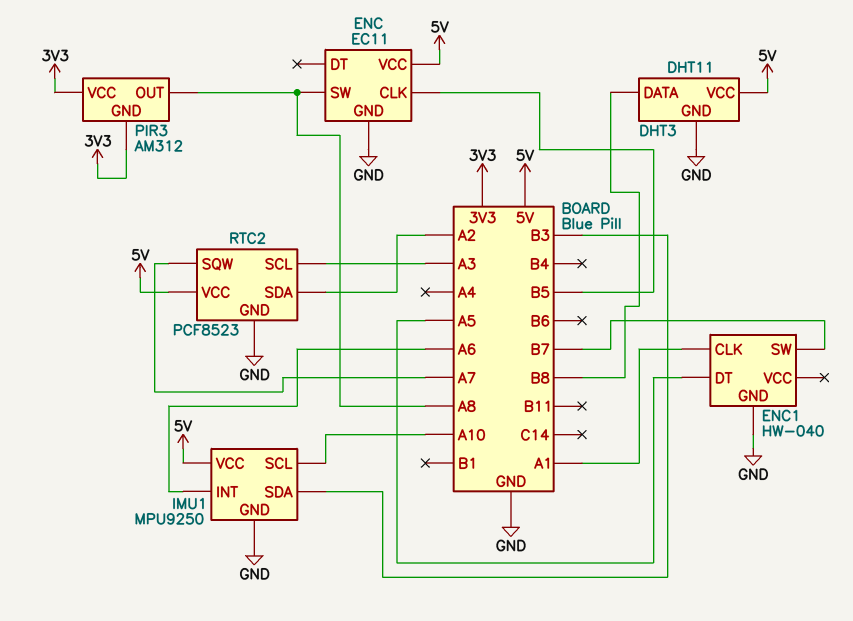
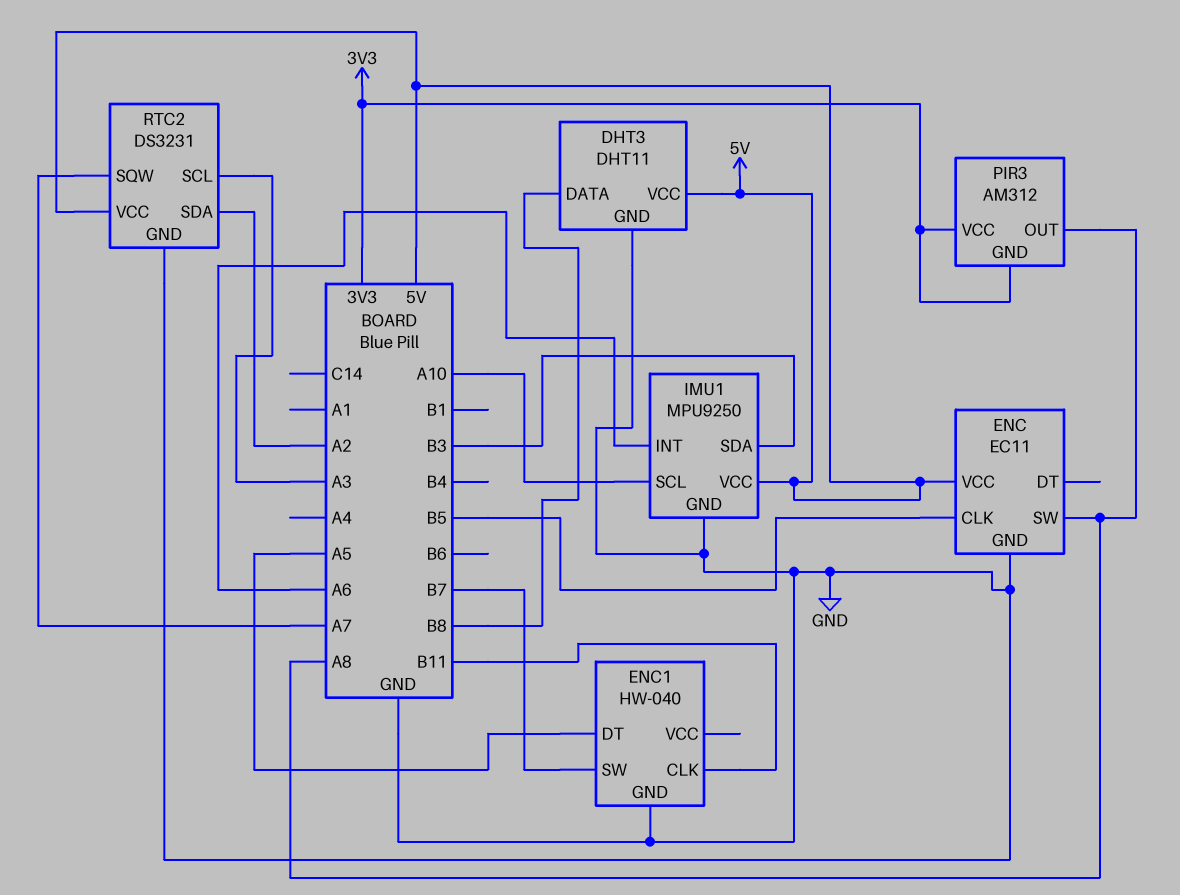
ENC1 pin CLK: A1 -> B11
RTC2: PCF8523 -> DS3231

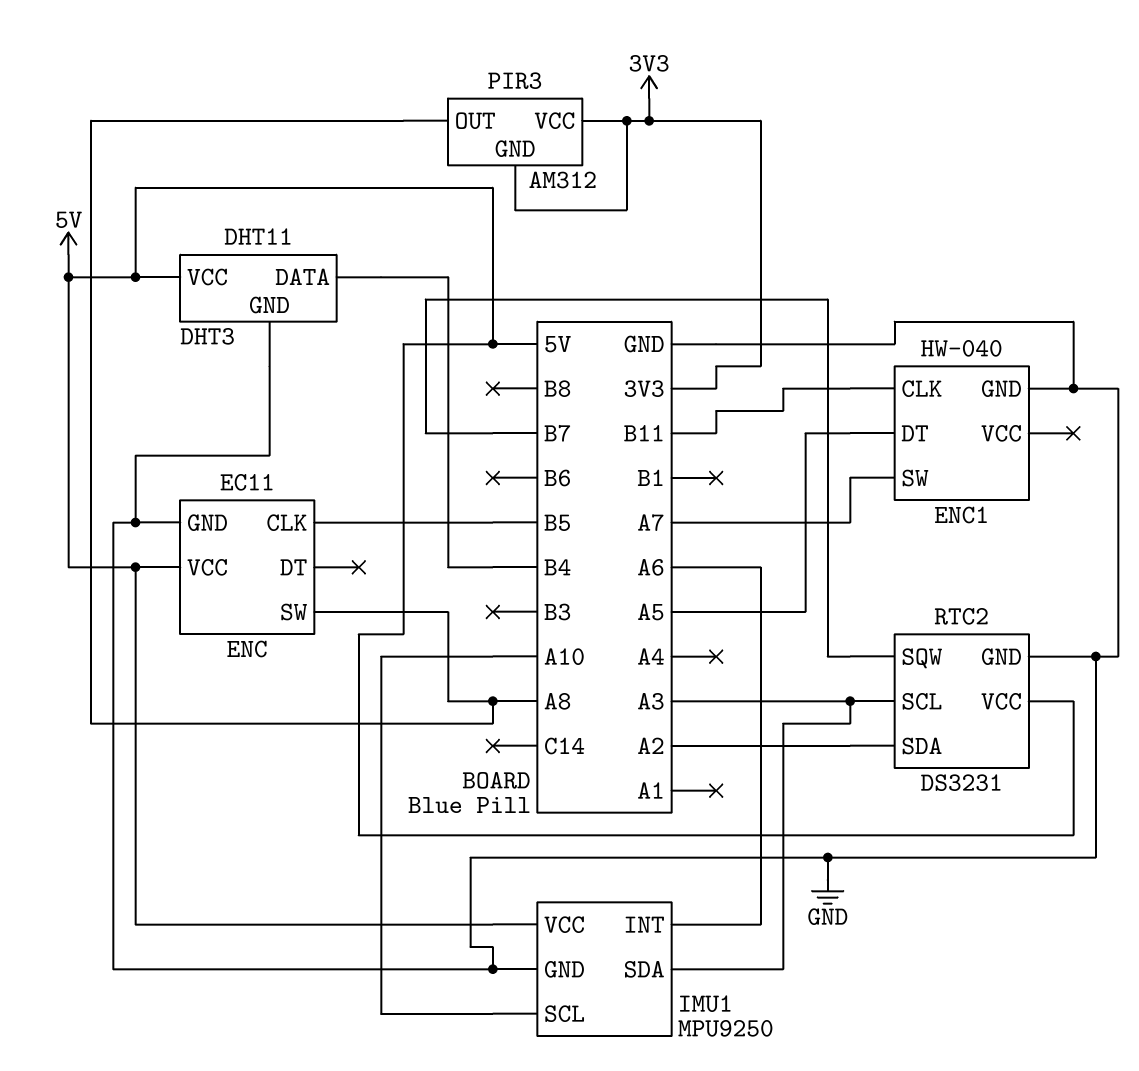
DHT3 pin DATA: B8 -> B4
ENC1 pin SW: B7 -> A7
IMU1 pin SDA: B3 -> A3
RTC2 pin SQW: A7 -> B7

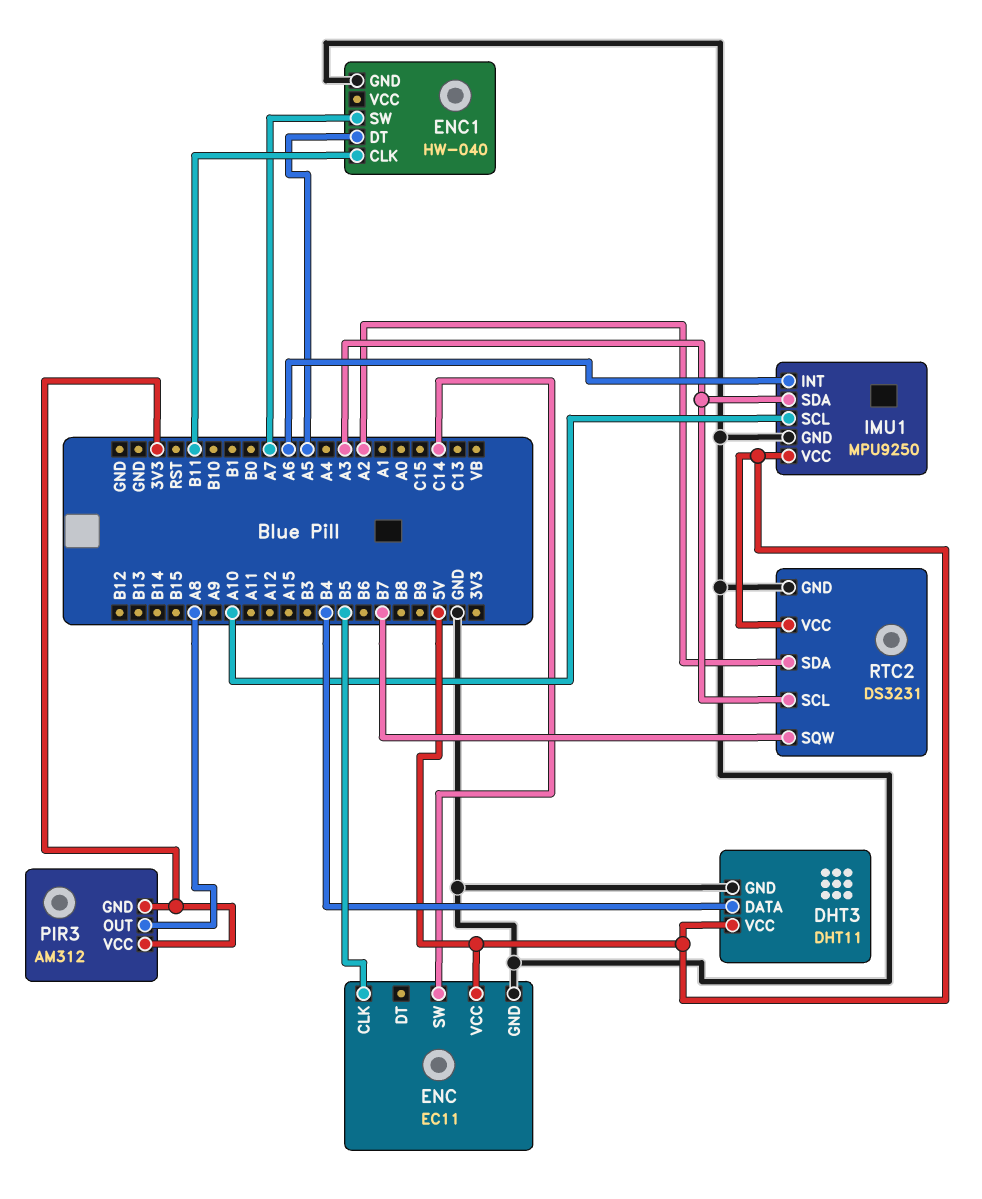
ENC pin SW: A8 -> C14

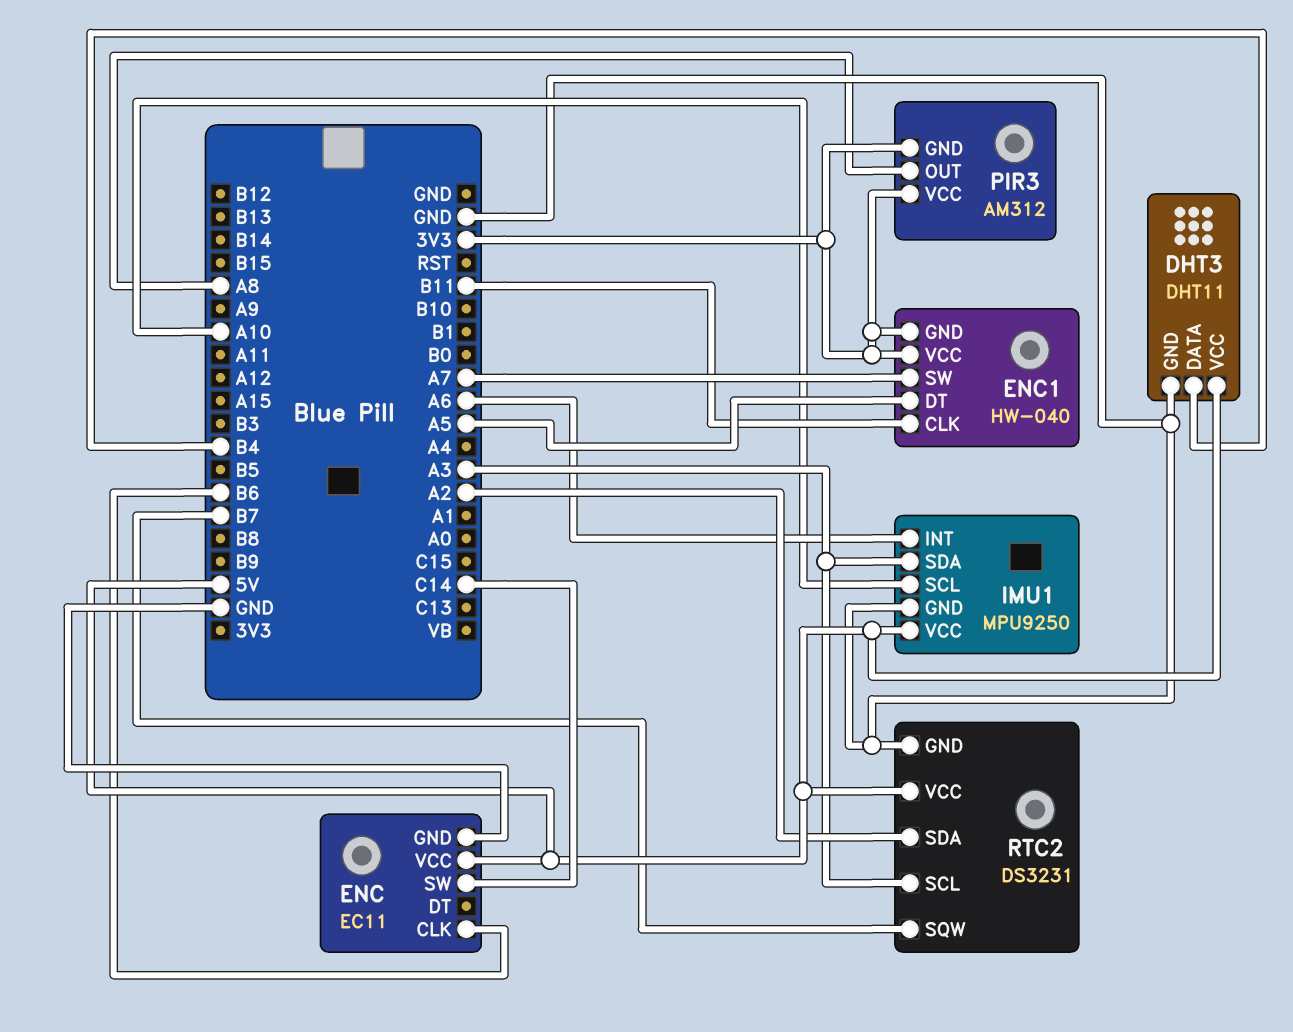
ENC pin CLK: B5 -> B6
ENC1 pin GND: GND -> 3V3
ENC1 pin VCC: none -> 3V3

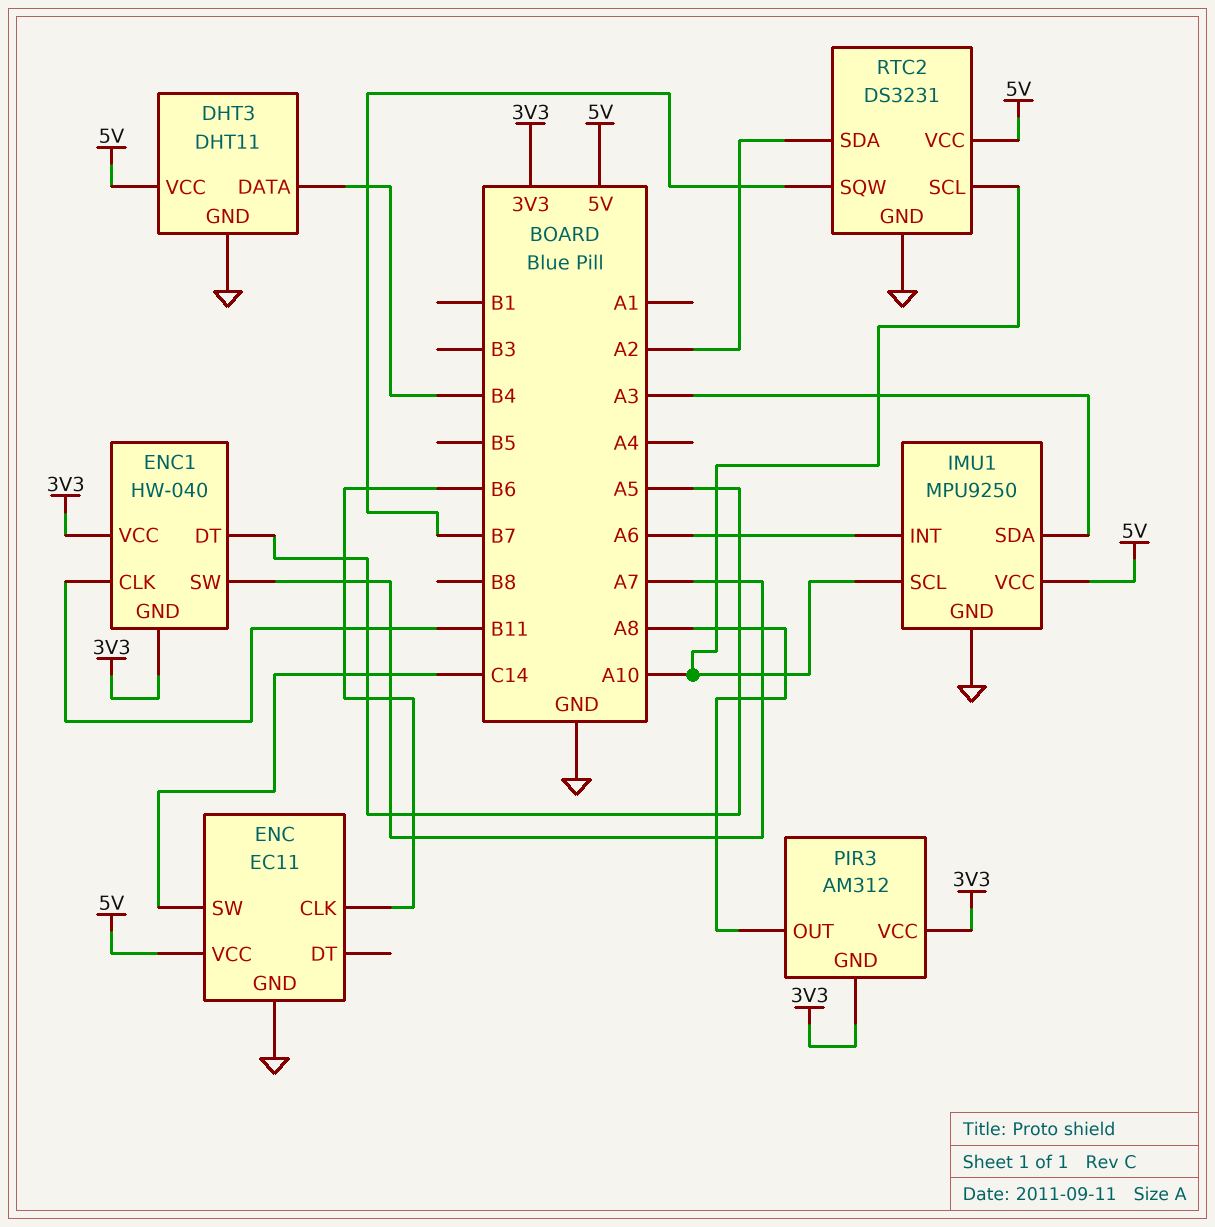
RTC2 pin SCL: A3 -> A10

